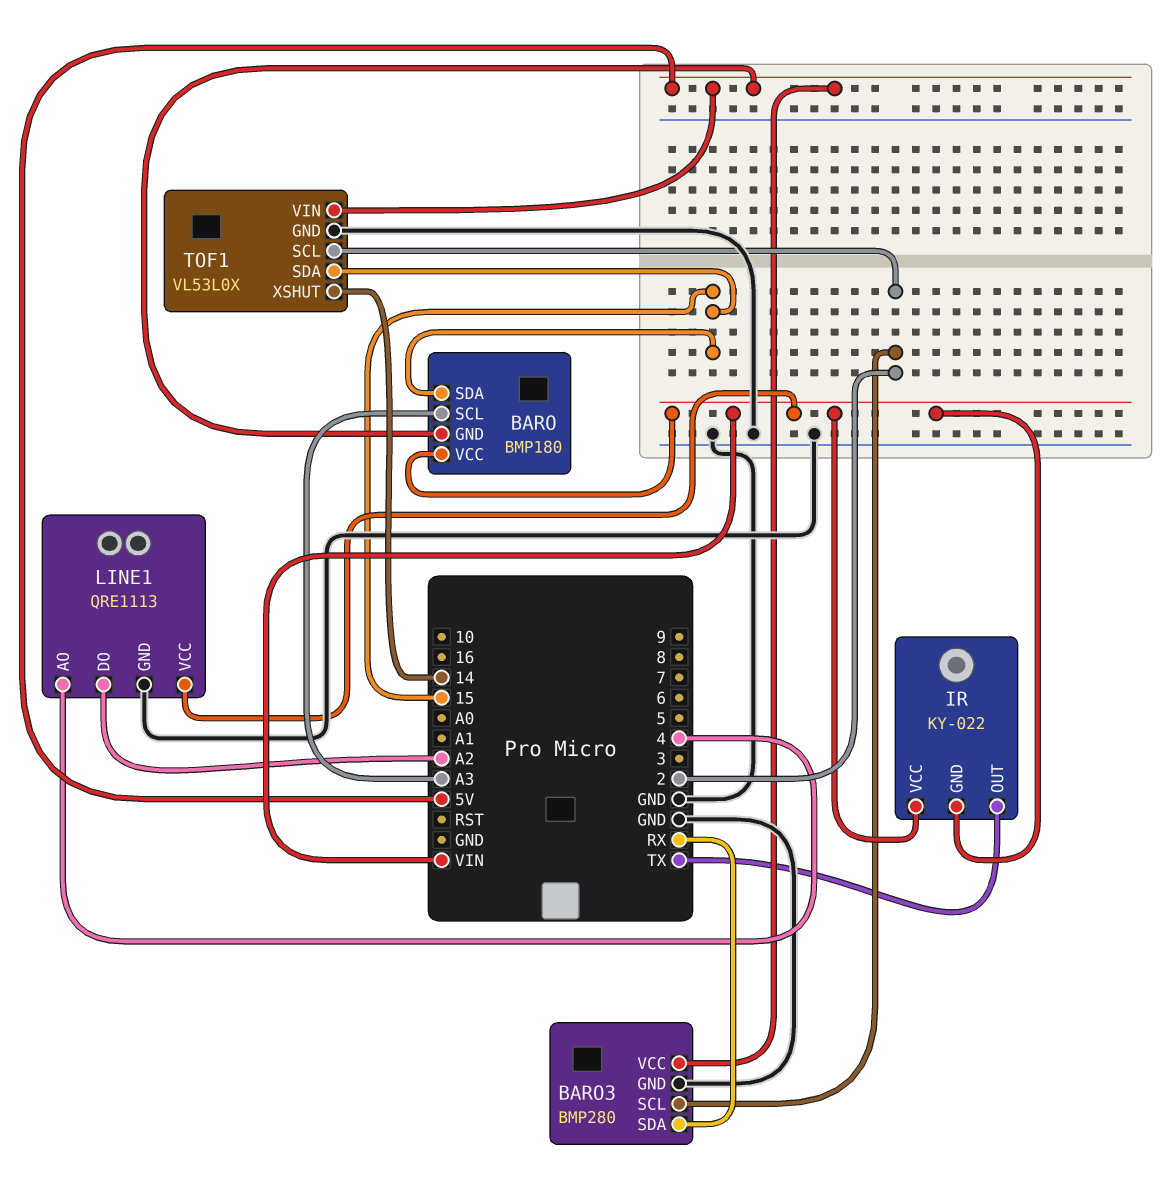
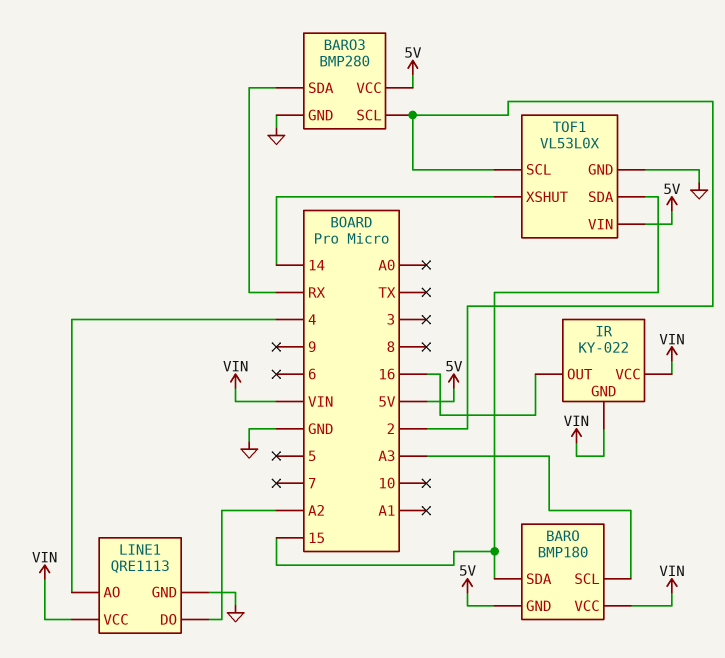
IR pin OUT: TX -> 16

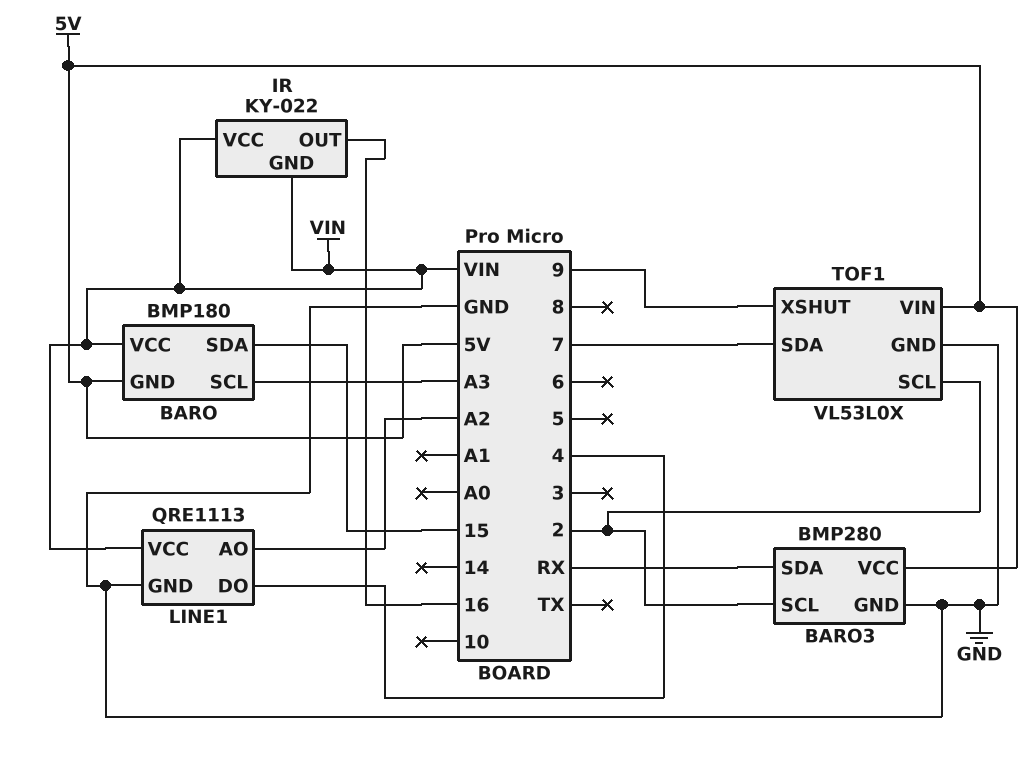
LINE1 pin AO: 4 -> A2
LINE1 pin DO: A2 -> 4
TOF1 pin SDA: 15 -> 7
TOF1 pin XSHUT: 14 -> 9

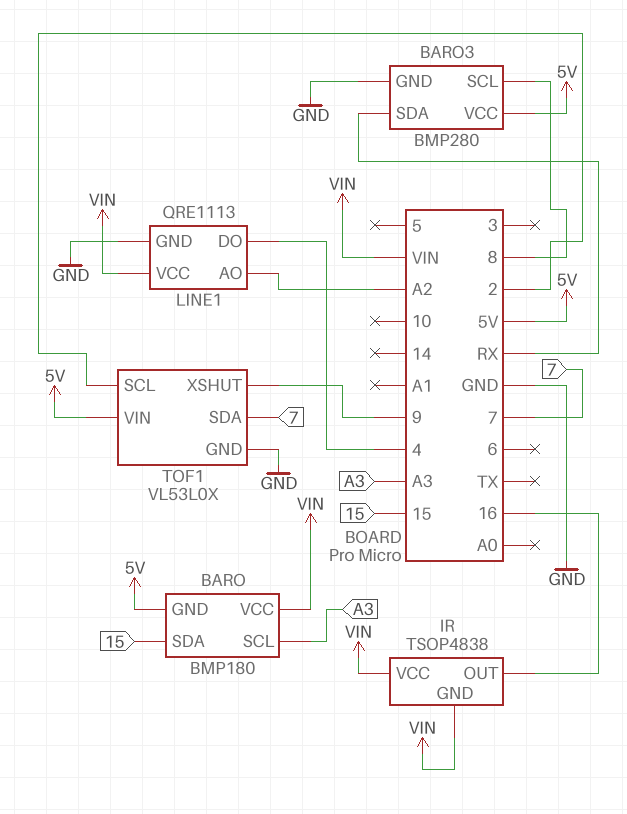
BARO3 pin SCL: 2 -> 8
IR: KY-022 -> TSOP4838

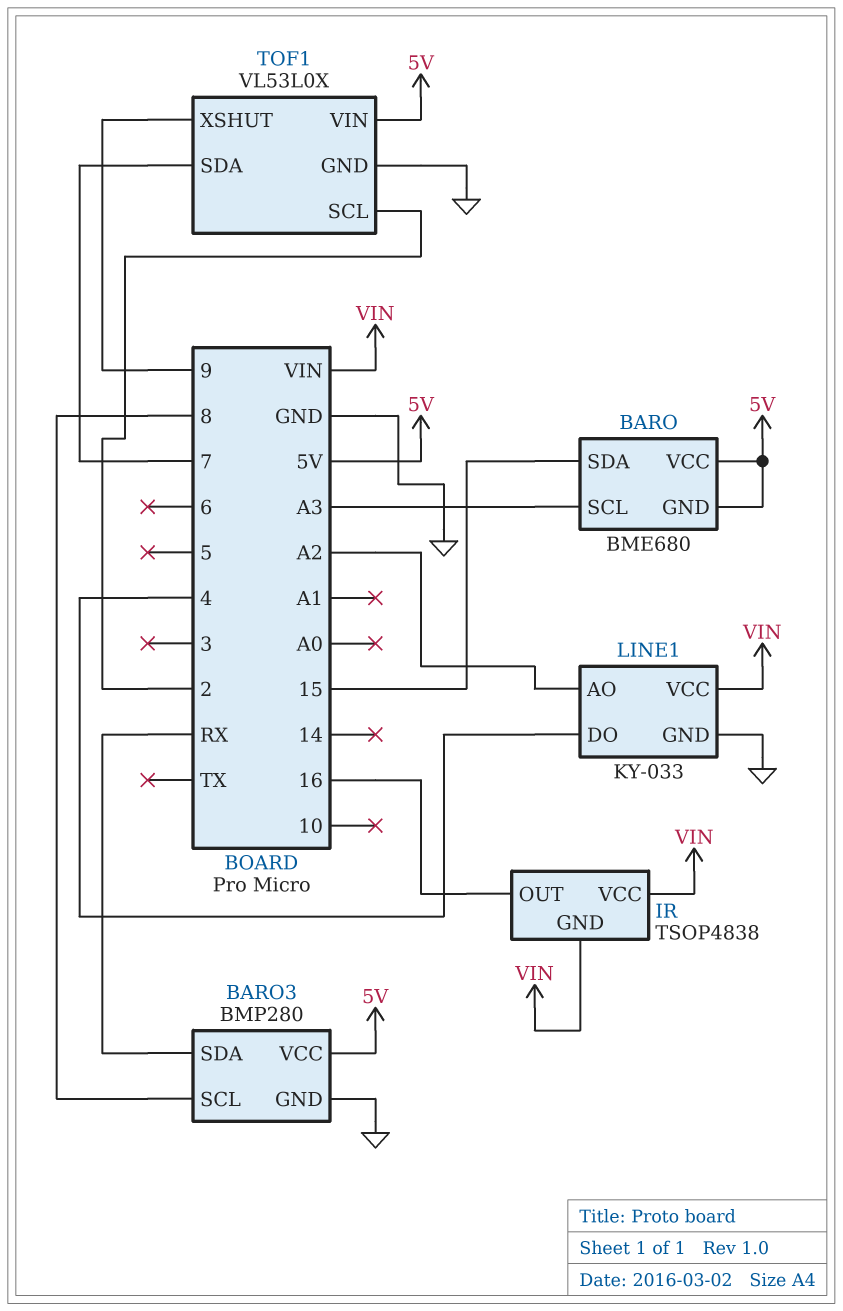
BARO: BMP180 -> BME680
BARO pin VCC: VIN -> 5V
LINE1: QRE1113 -> KY-033

